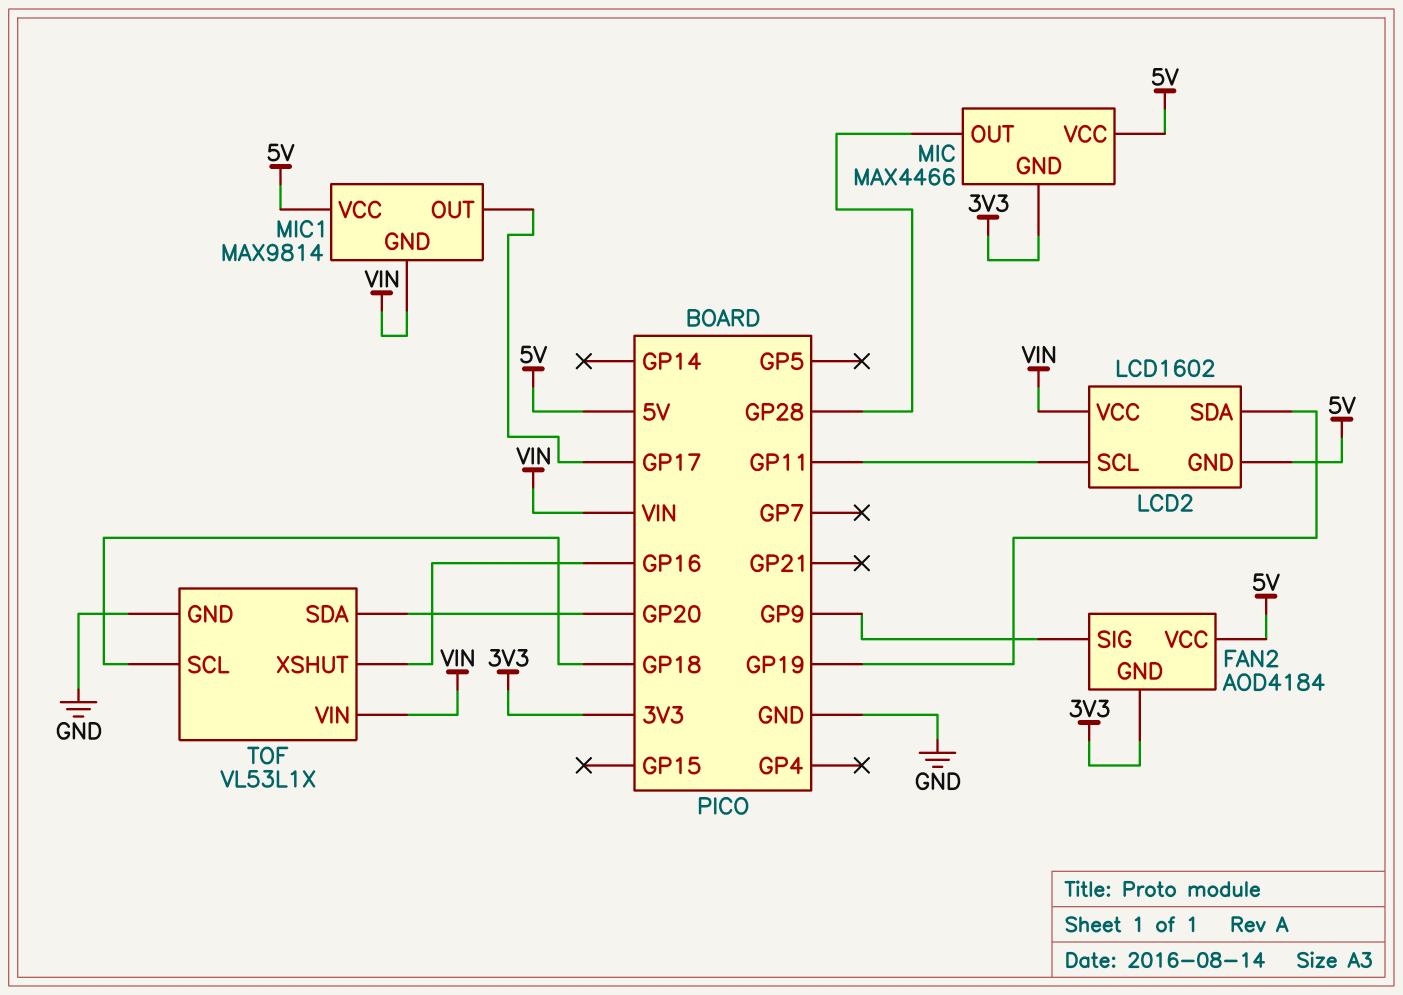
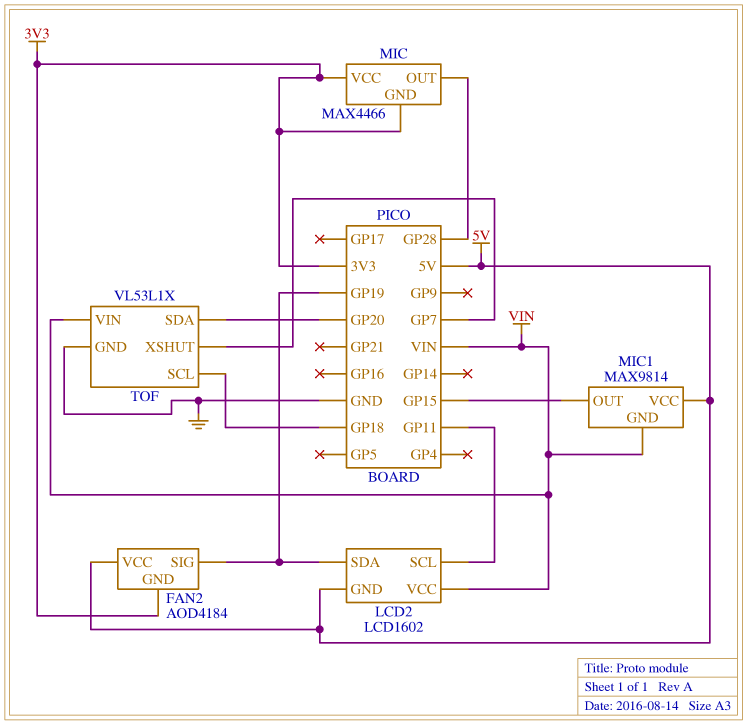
FAN2 pin SIG: GP9 -> GP19
MIC pin VCC: 5V -> 3V3
MIC1 pin OUT: GP17 -> GP15
TOF pin XSHUT: GP16 -> GP7

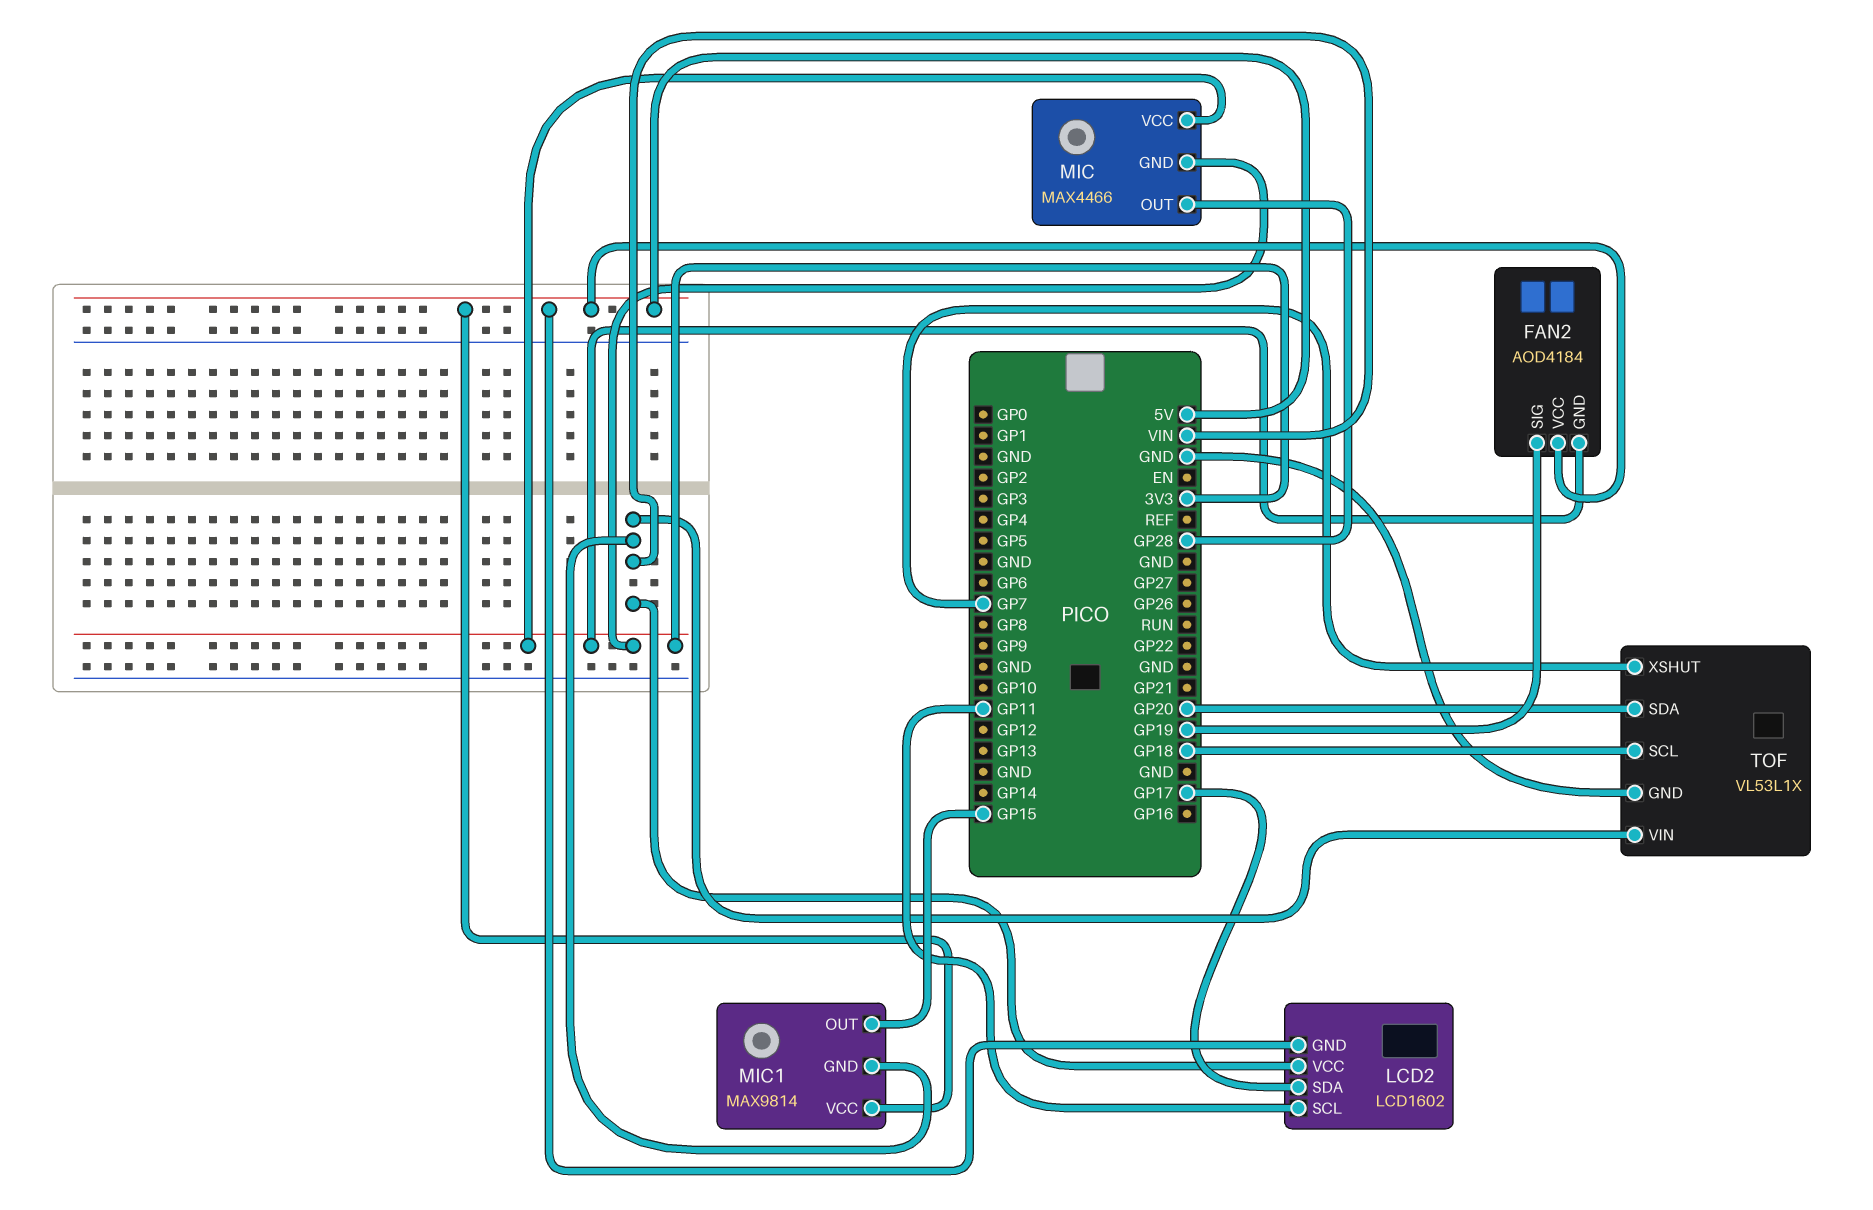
LCD2 pin SDA: GP19 -> GP17

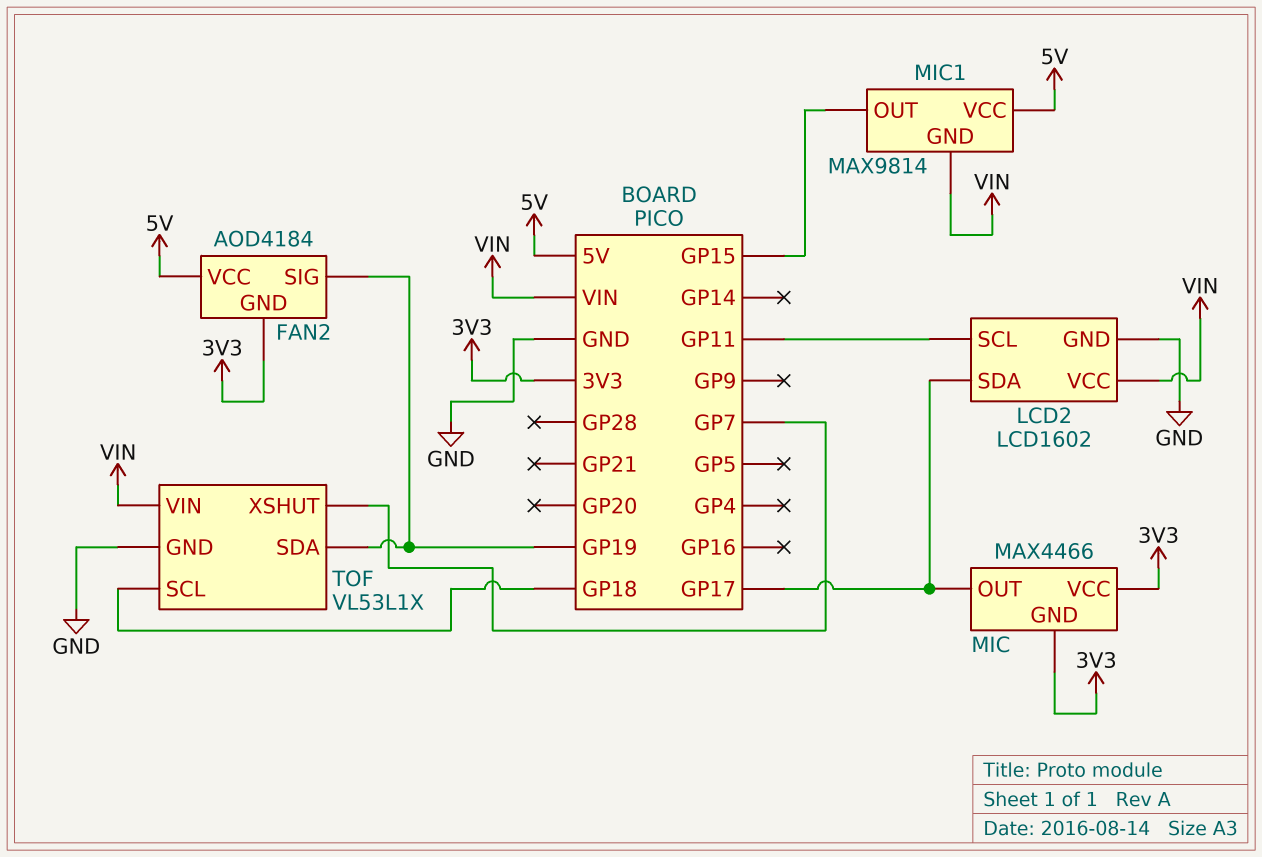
LCD2 pin GND: 5V -> GND
MIC pin OUT: GP28 -> GP17
TOF pin SDA: GP20 -> GP19

